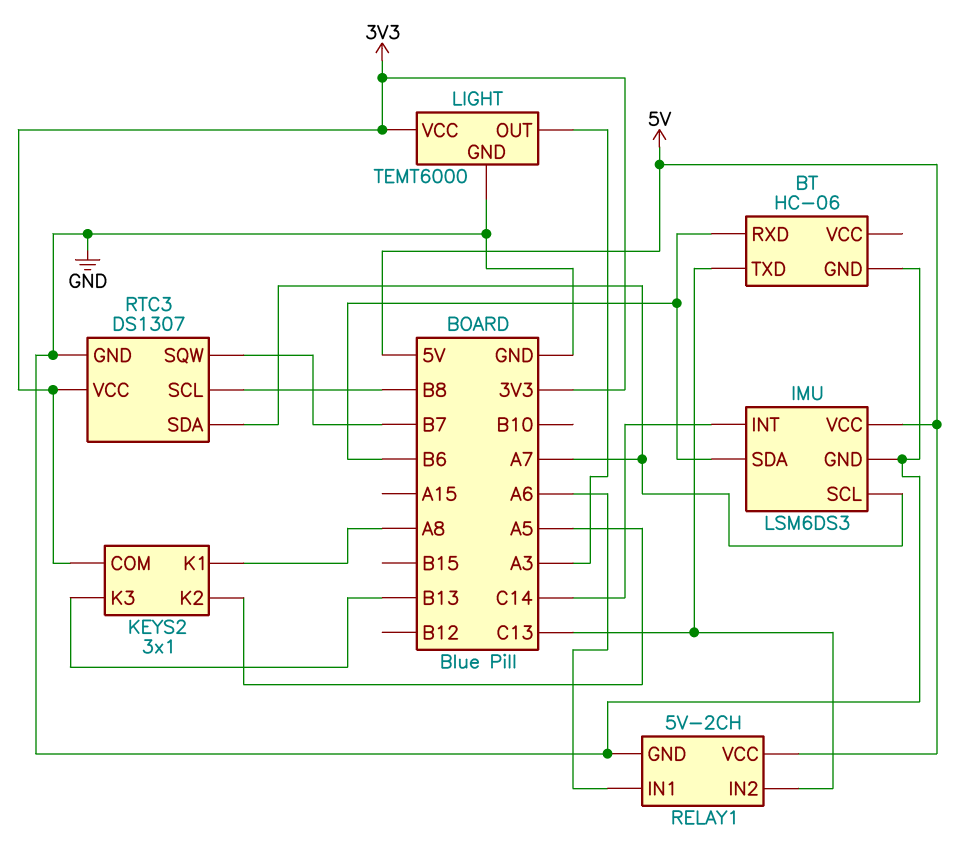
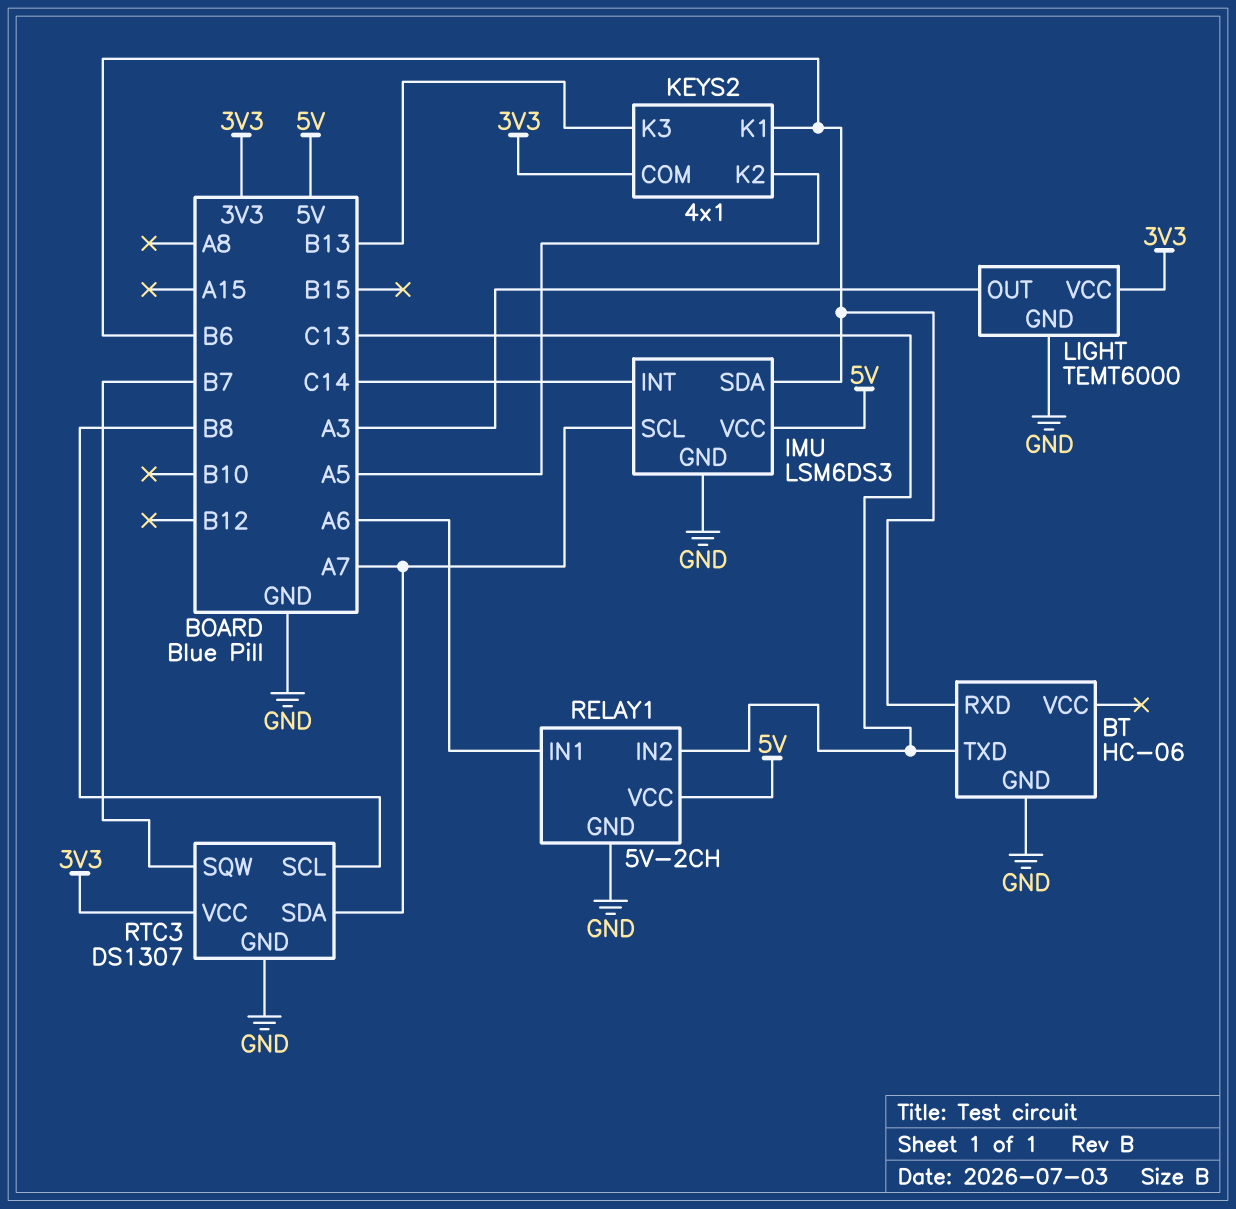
KEYS2: 3x1 -> 4x1
KEYS2 pin K1: A8 -> B6

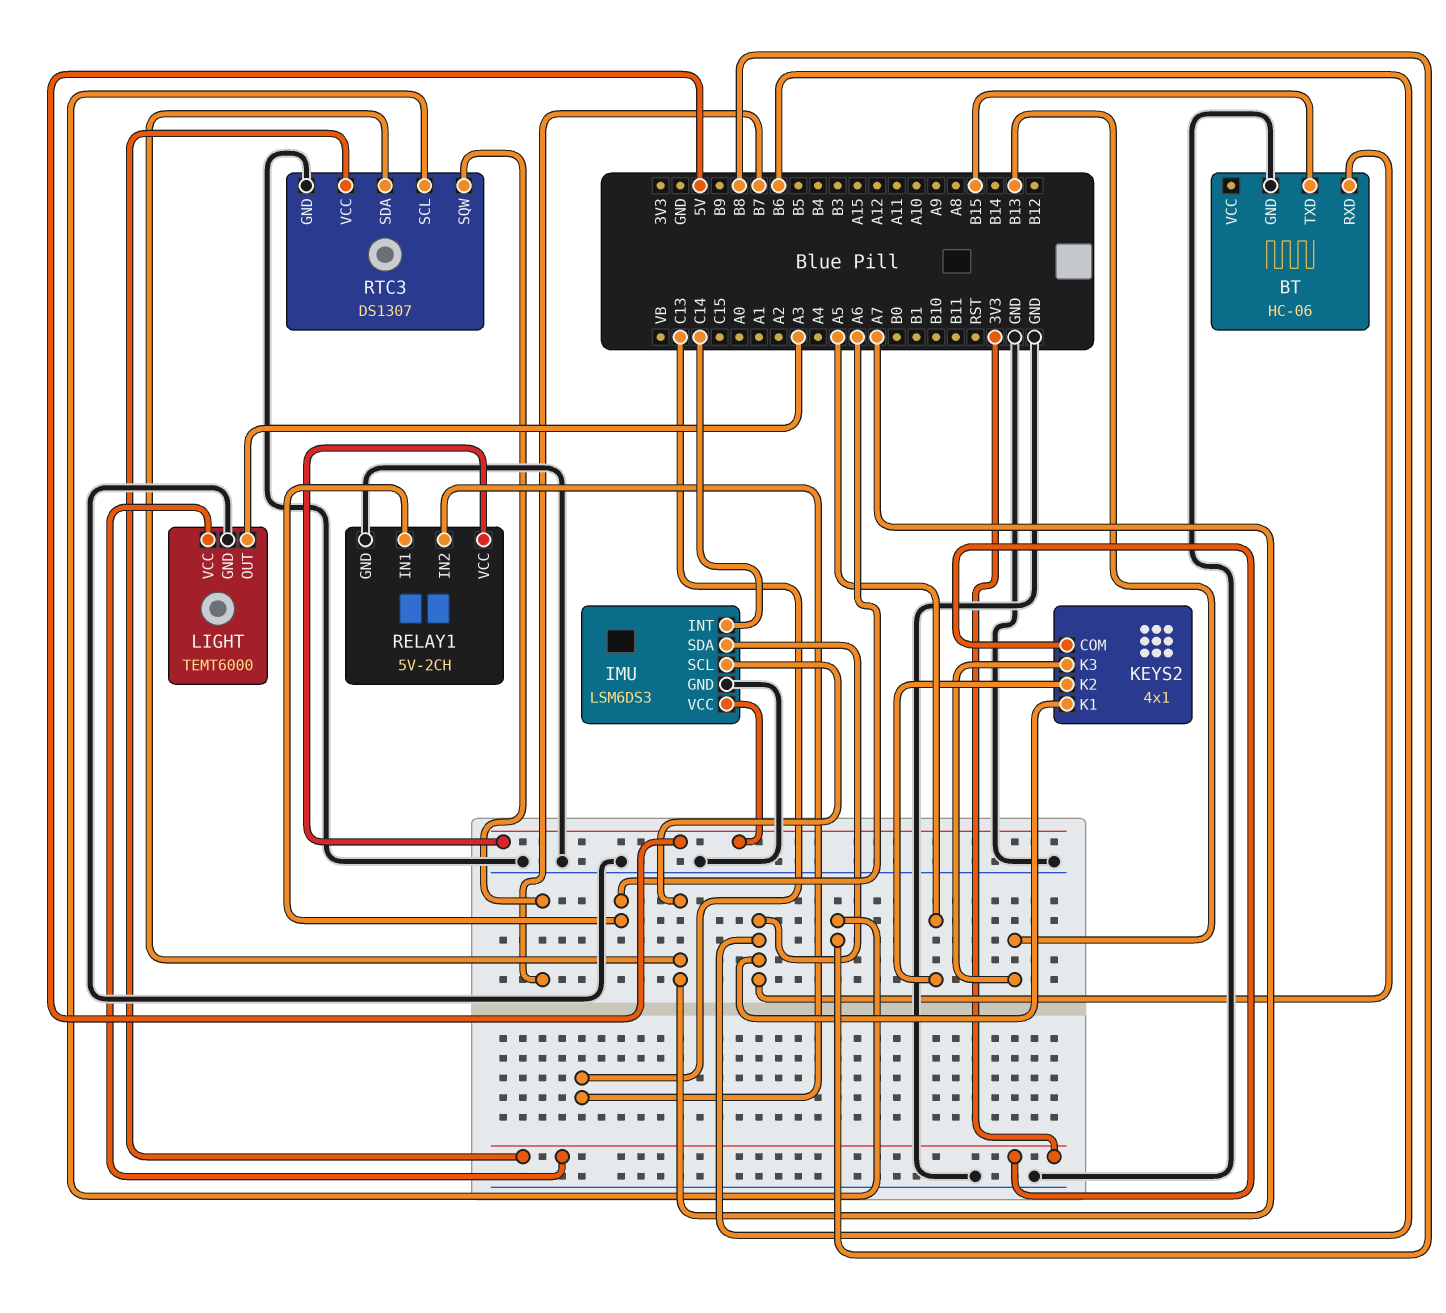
BT pin TXD: C13 -> B15

